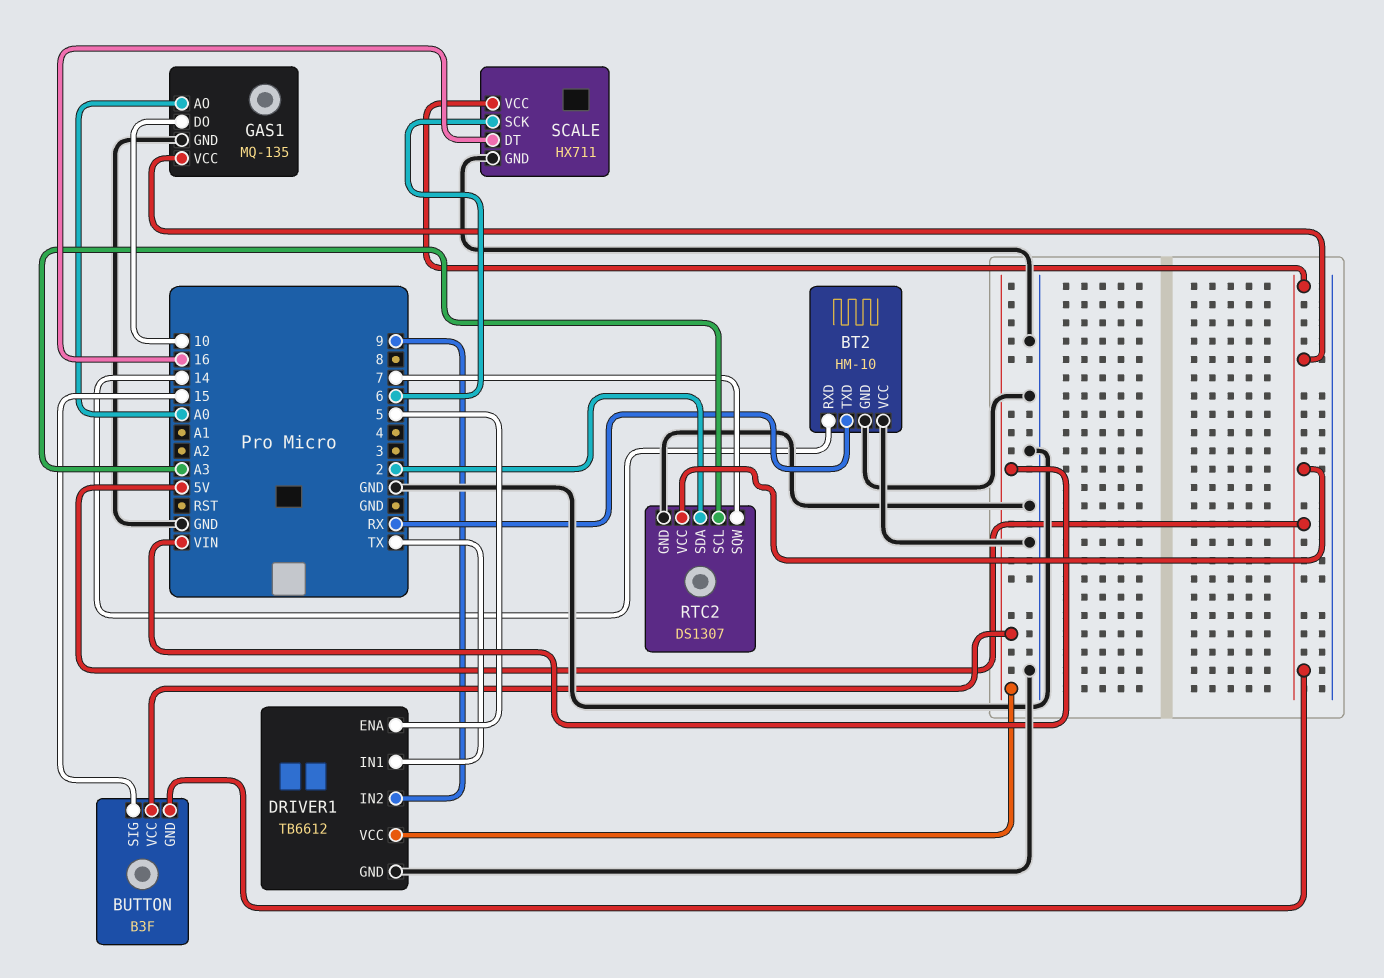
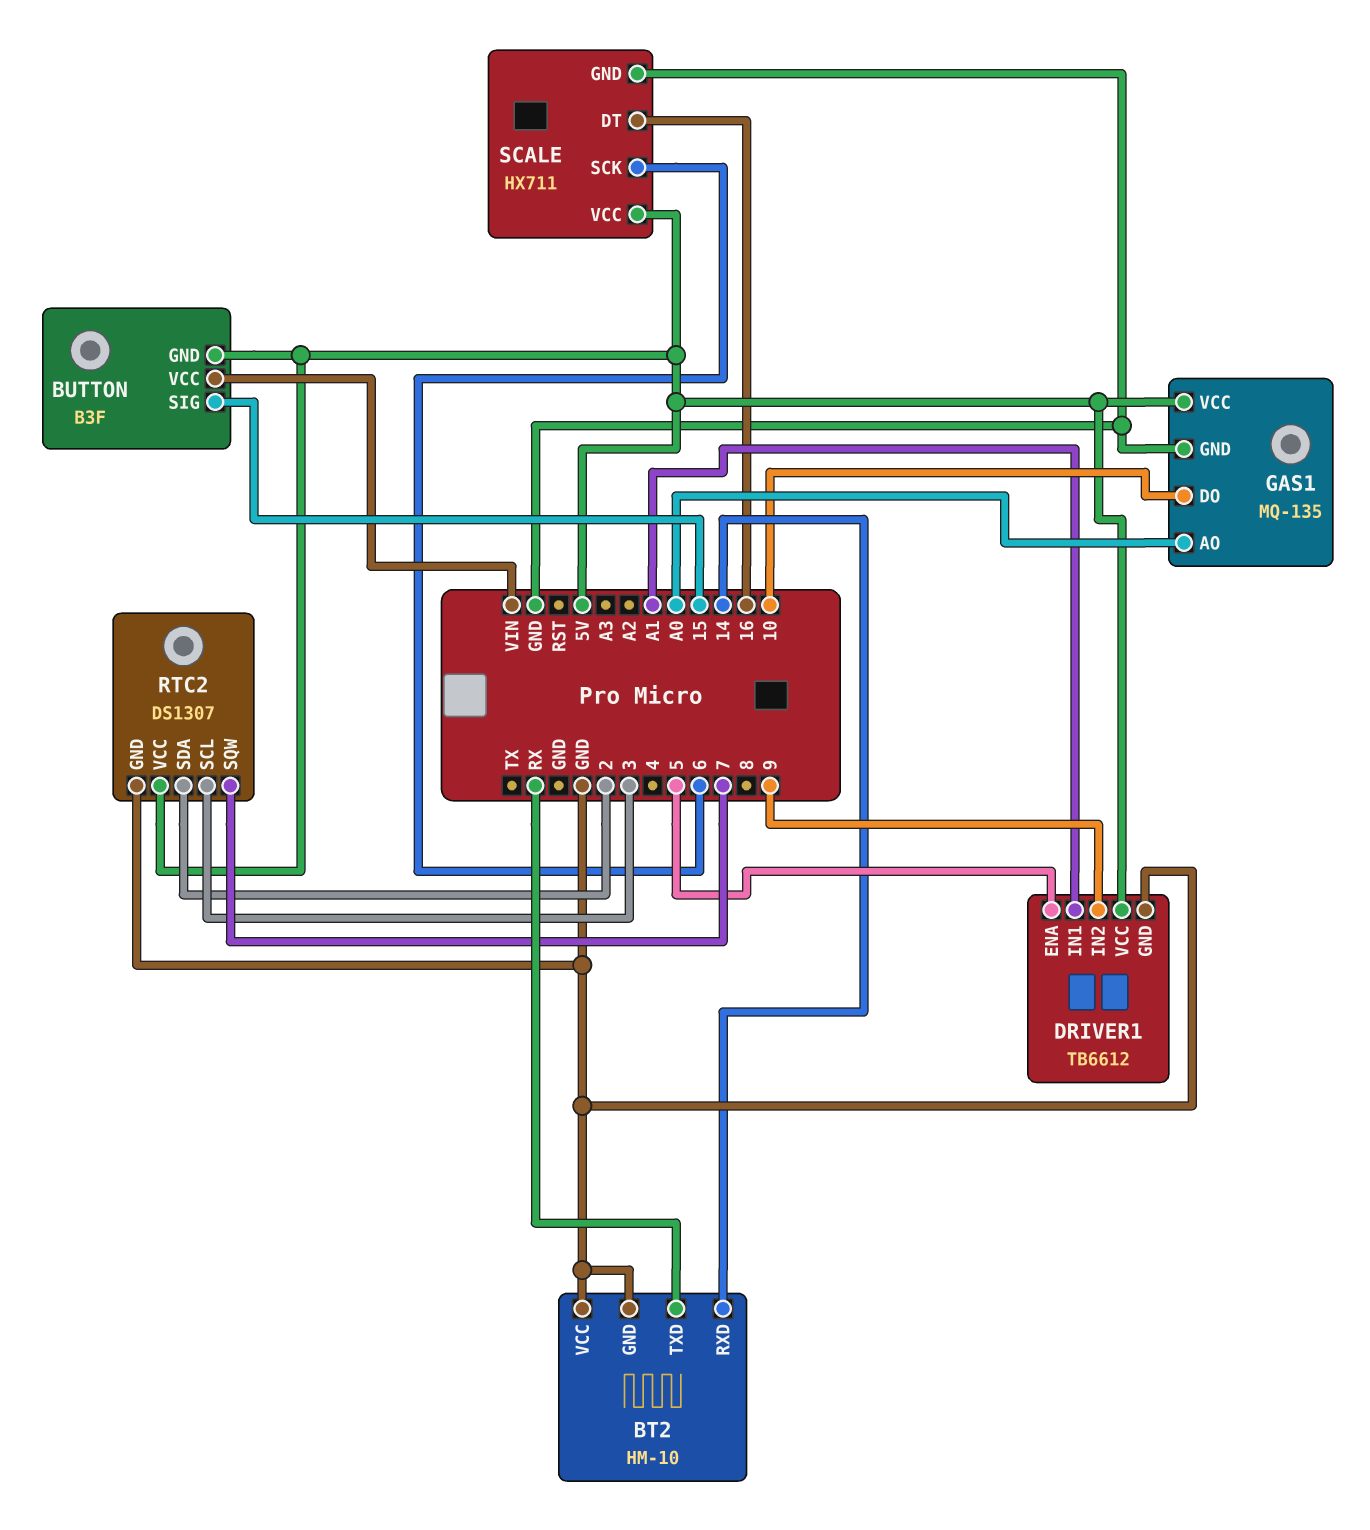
DRIVER1 pin IN1: TX -> A1
DRIVER1 pin VCC: VIN -> 5V
RTC2 pin SCL: A3 -> 3

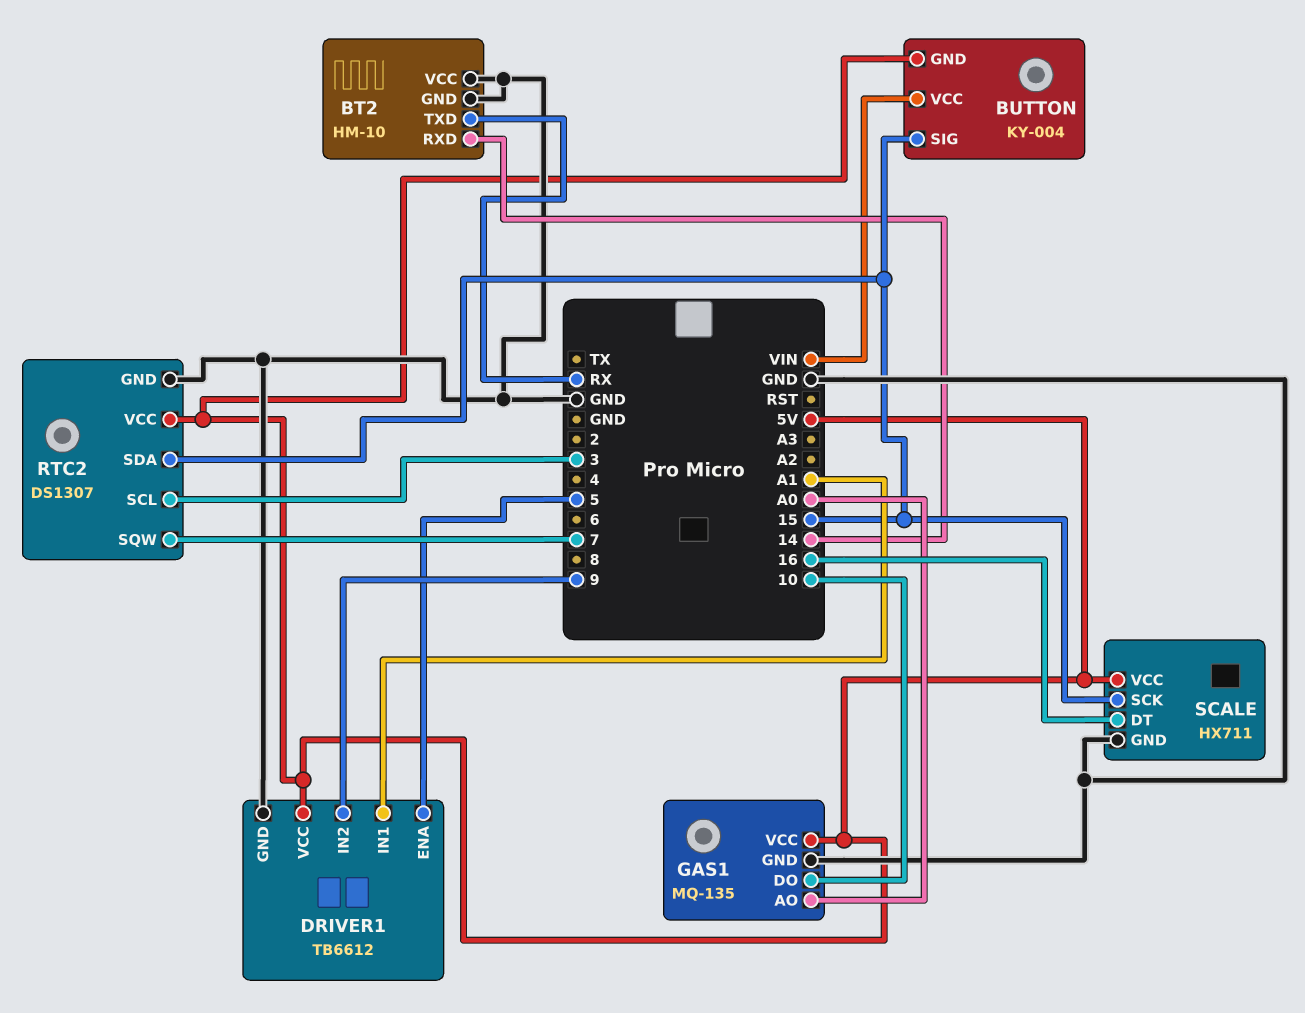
BUTTON: B3F -> KY-004
RTC2 pin SDA: 2 -> 15
SCALE pin SCK: 6 -> 15

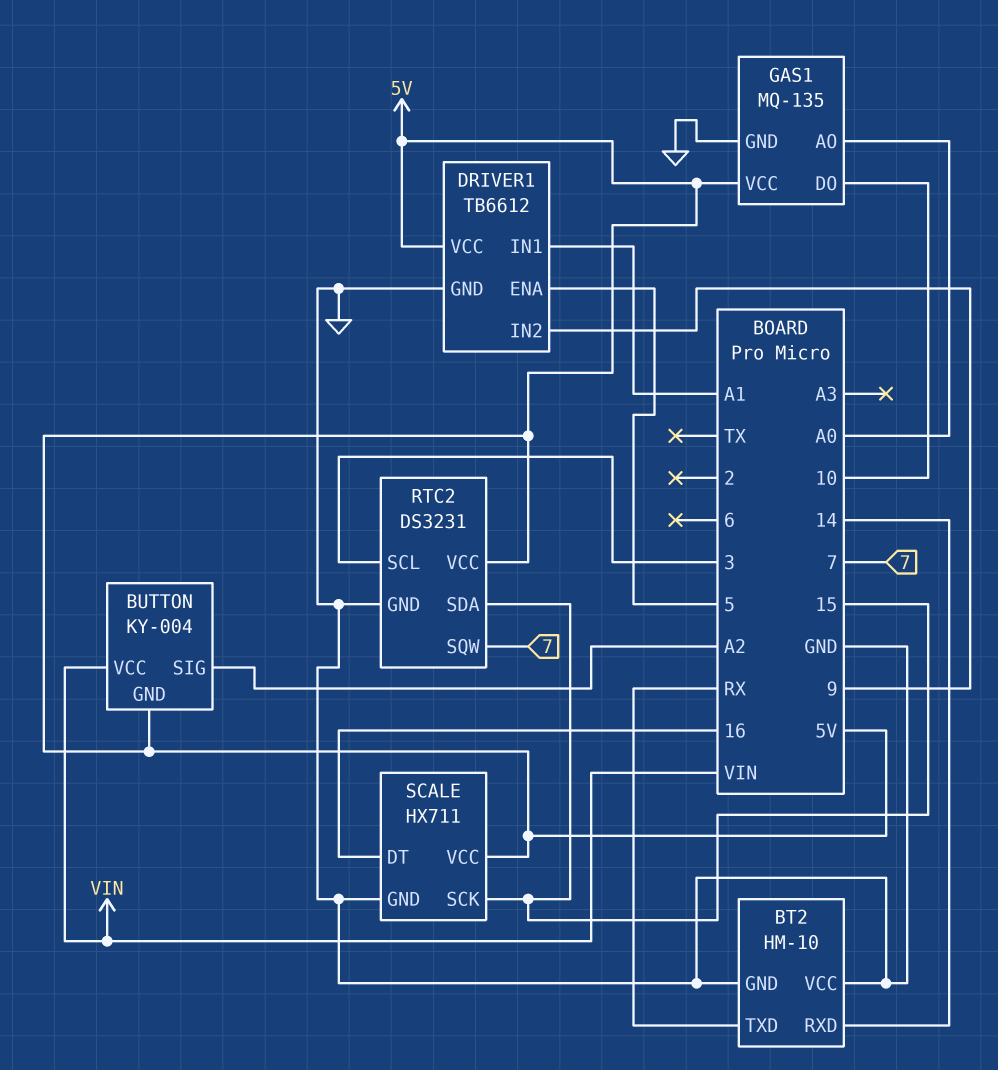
BUTTON pin SIG: 15 -> A2
RTC2: DS1307 -> DS3231

